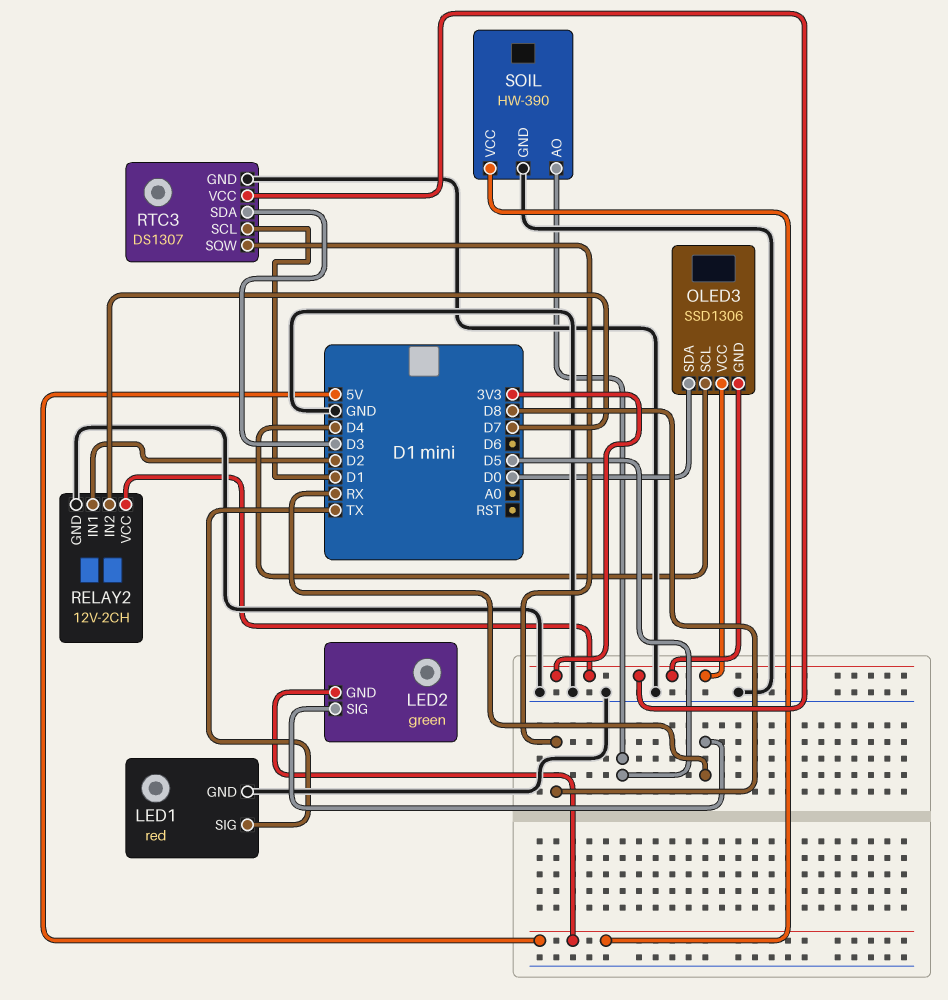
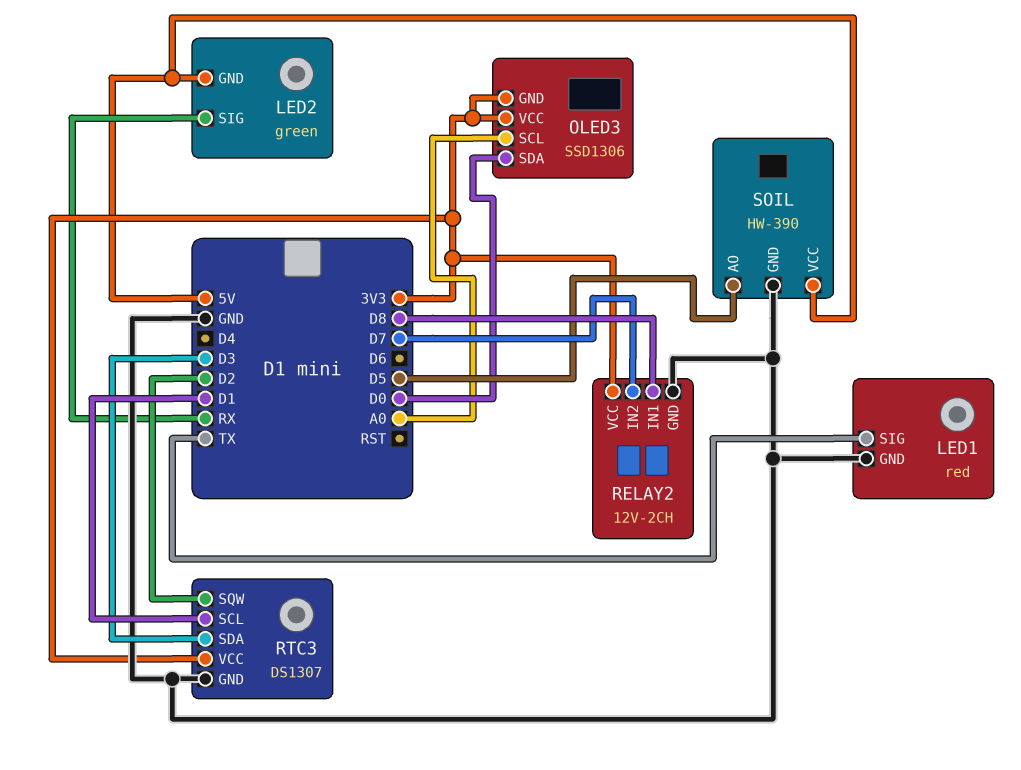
OLED3 pin SCL: D4 -> A0
RELAY2 pin IN1: D2 -> D8
RTC3 pin SQW: D8 -> D2

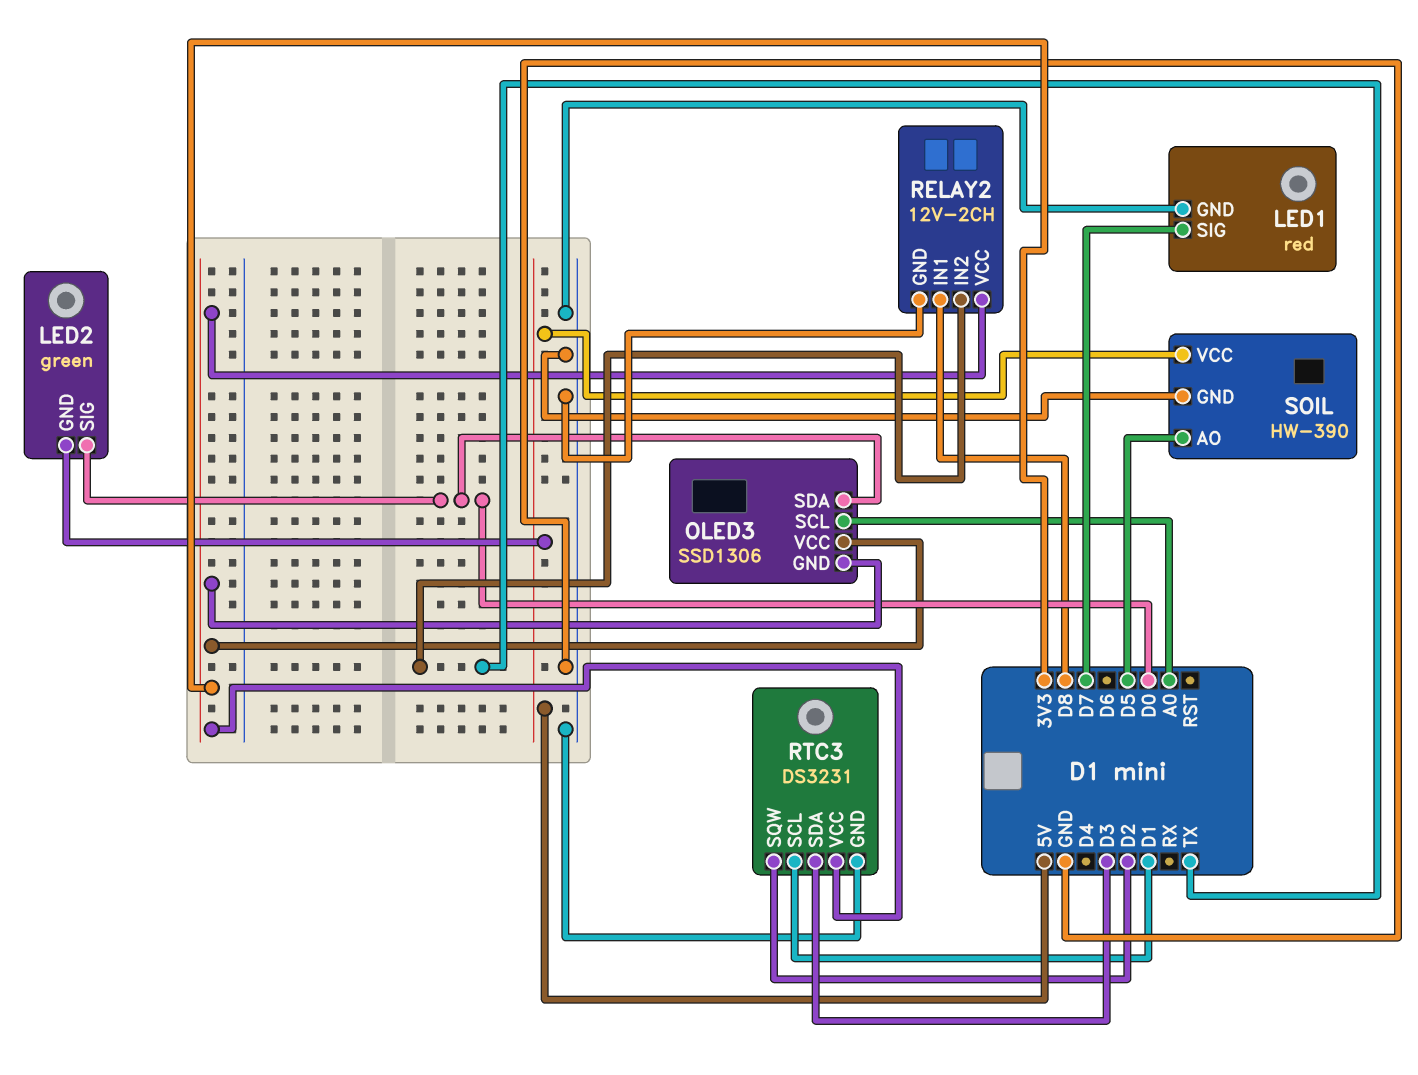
LED1 pin SIG: TX -> D7
LED2 pin SIG: RX -> D0
RELAY2 pin IN2: D7 -> TX
RTC3: DS1307 -> DS3231

